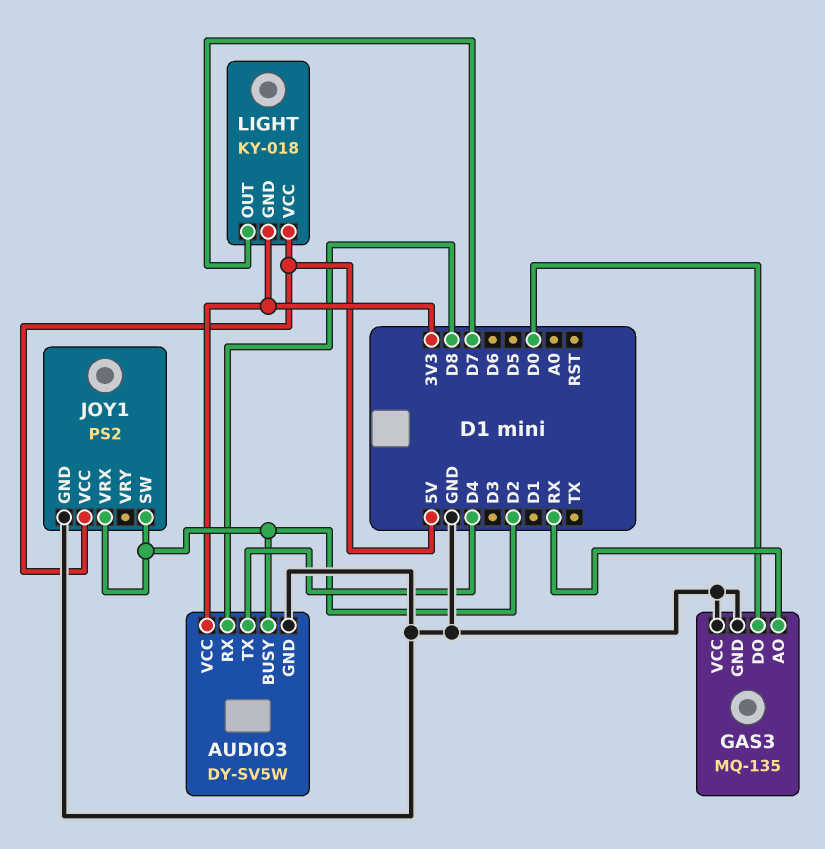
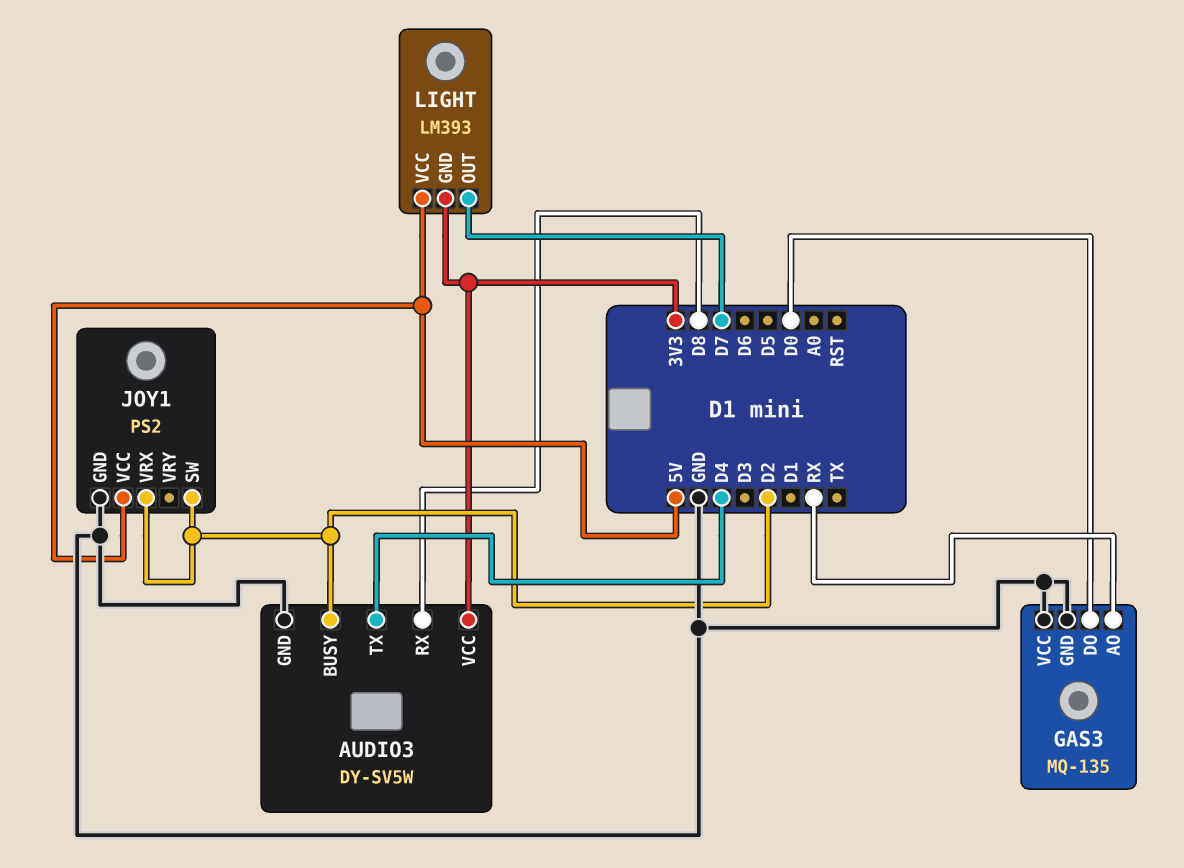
LIGHT: KY-018 -> LM393

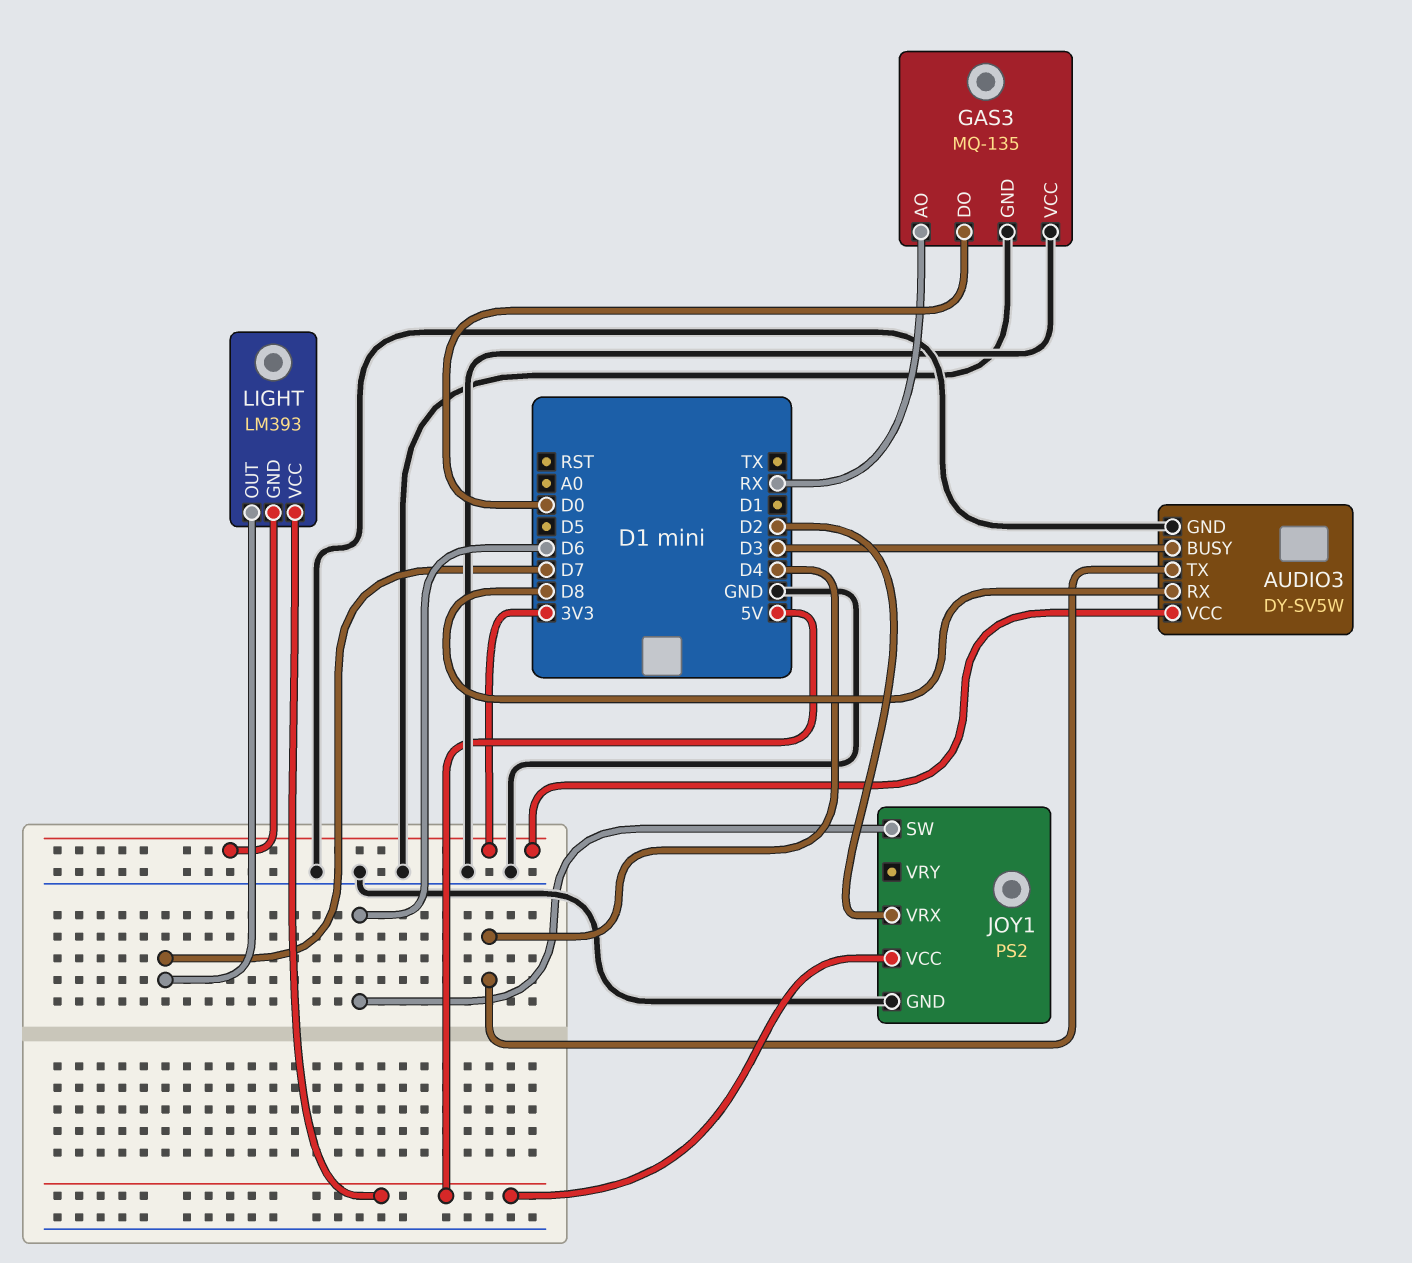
AUDIO3 pin BUSY: D2 -> D3
JOY1 pin SW: D2 -> D6

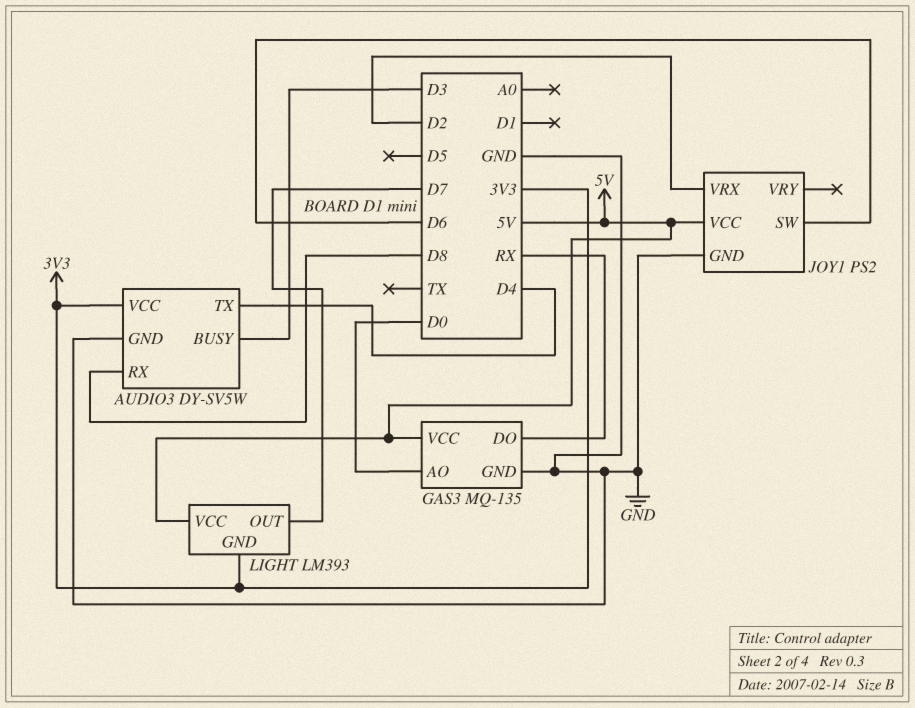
GAS3 pin AO: RX -> D0
GAS3 pin DO: D0 -> RX
GAS3 pin VCC: GND -> 5V

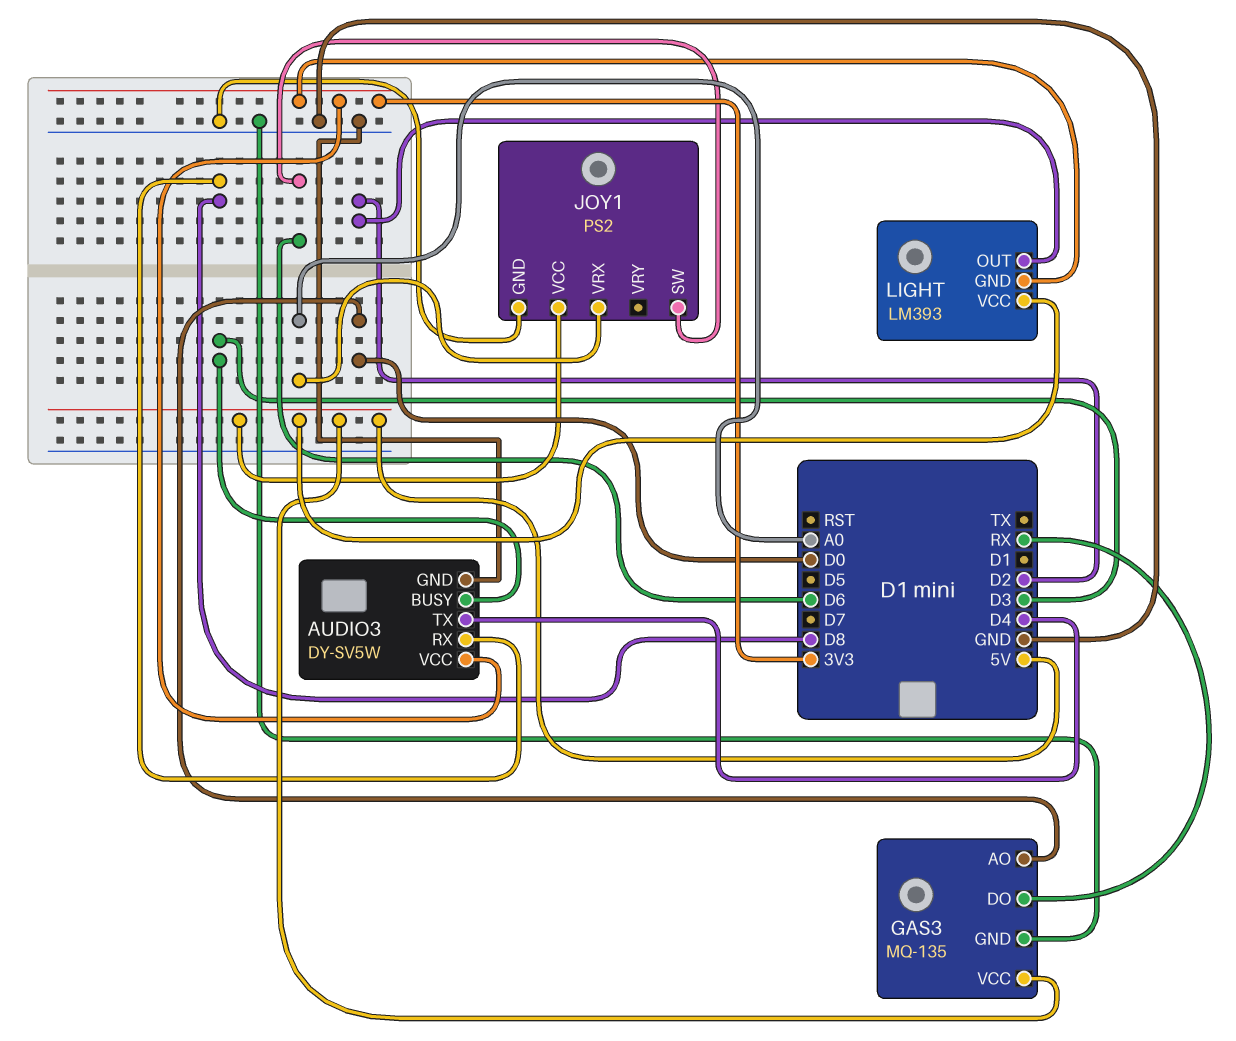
JOY1 pin VRX: D2 -> A0
LIGHT pin OUT: D7 -> D2

